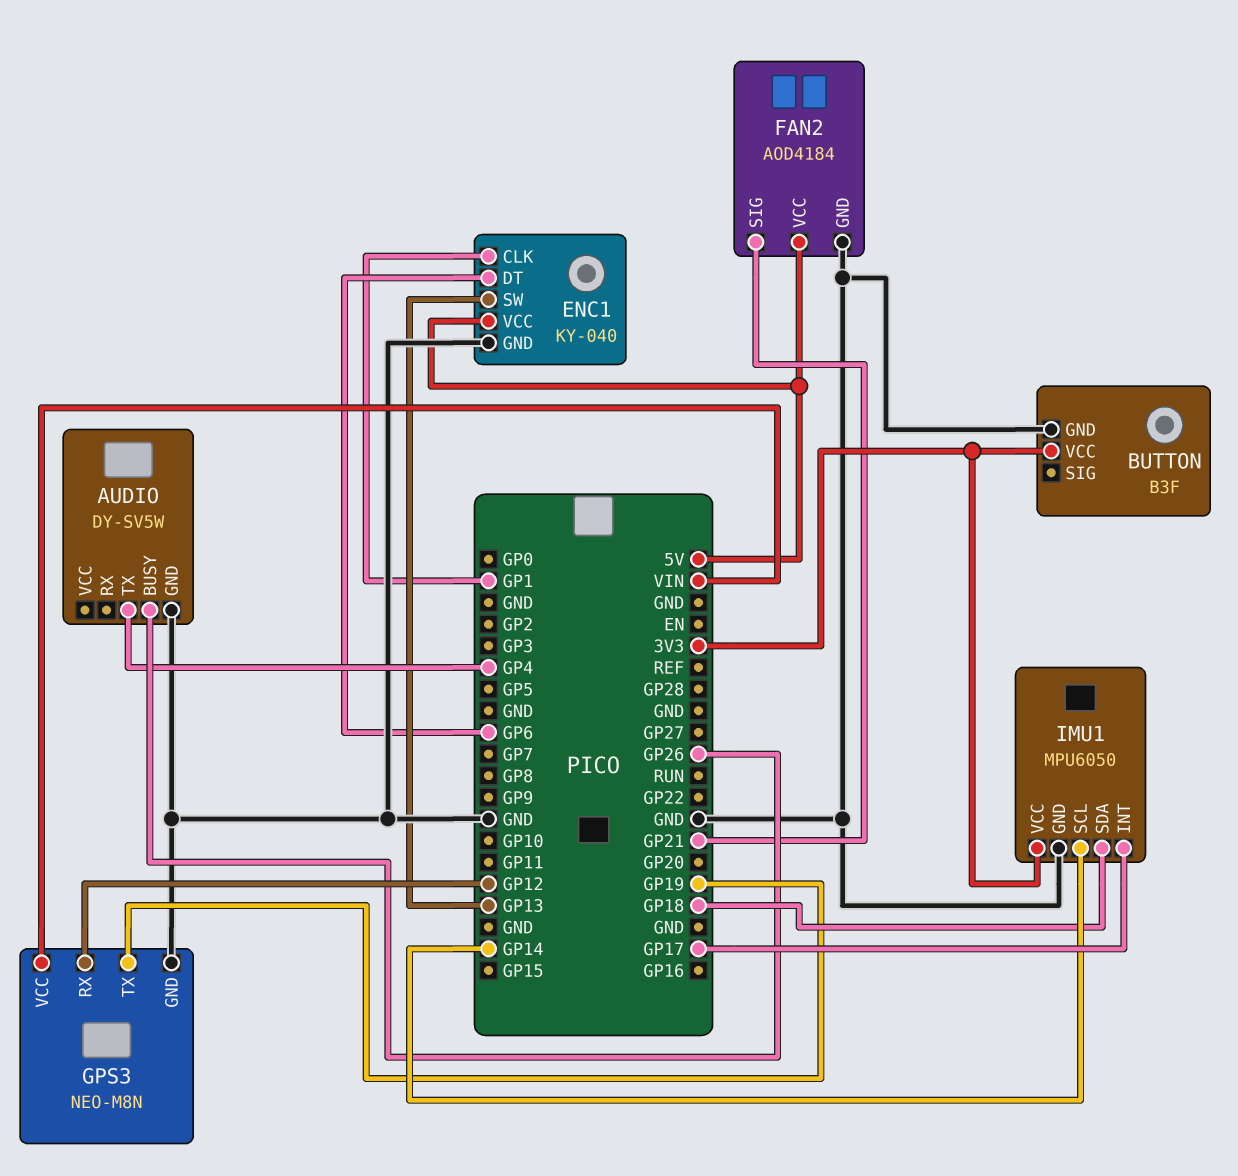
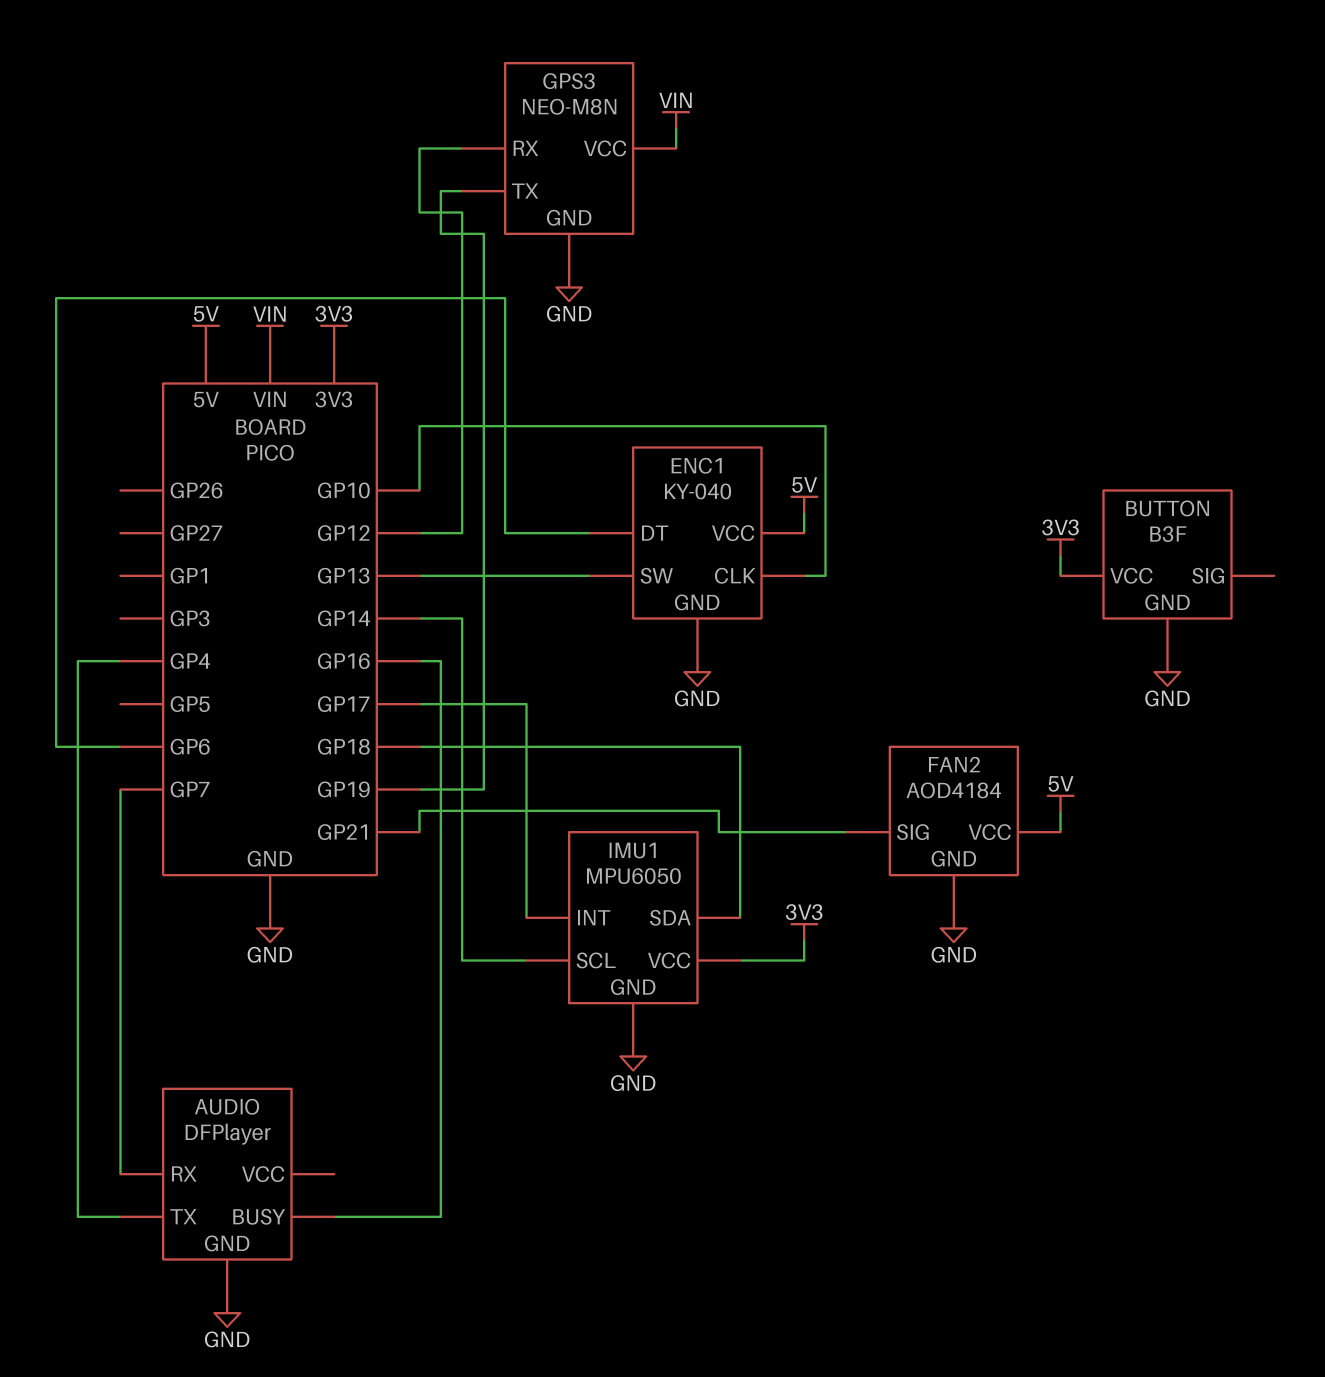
AUDIO: DY-SV5W -> DFPlayer
AUDIO pin BUSY: GP26 -> GP16
AUDIO pin RX: none -> GP7
ENC1 pin CLK: GP1 -> GP10

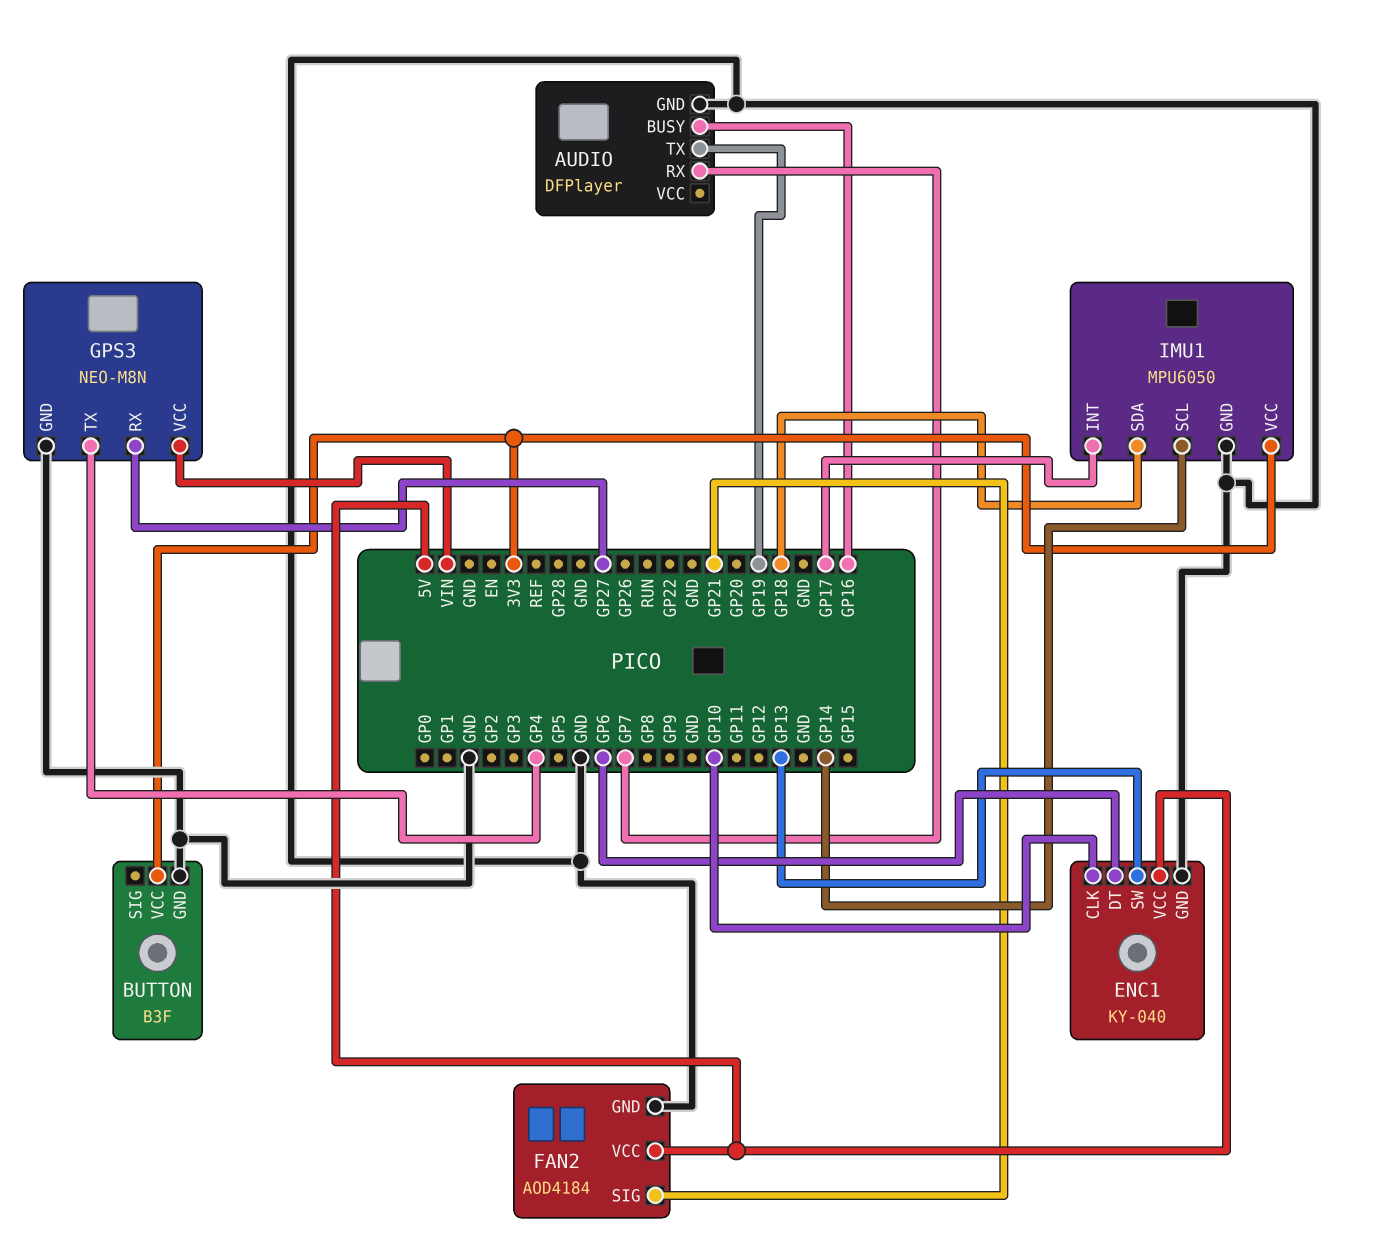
AUDIO pin TX: GP4 -> GP19
GPS3 pin RX: GP12 -> GP27
GPS3 pin TX: GP19 -> GP4

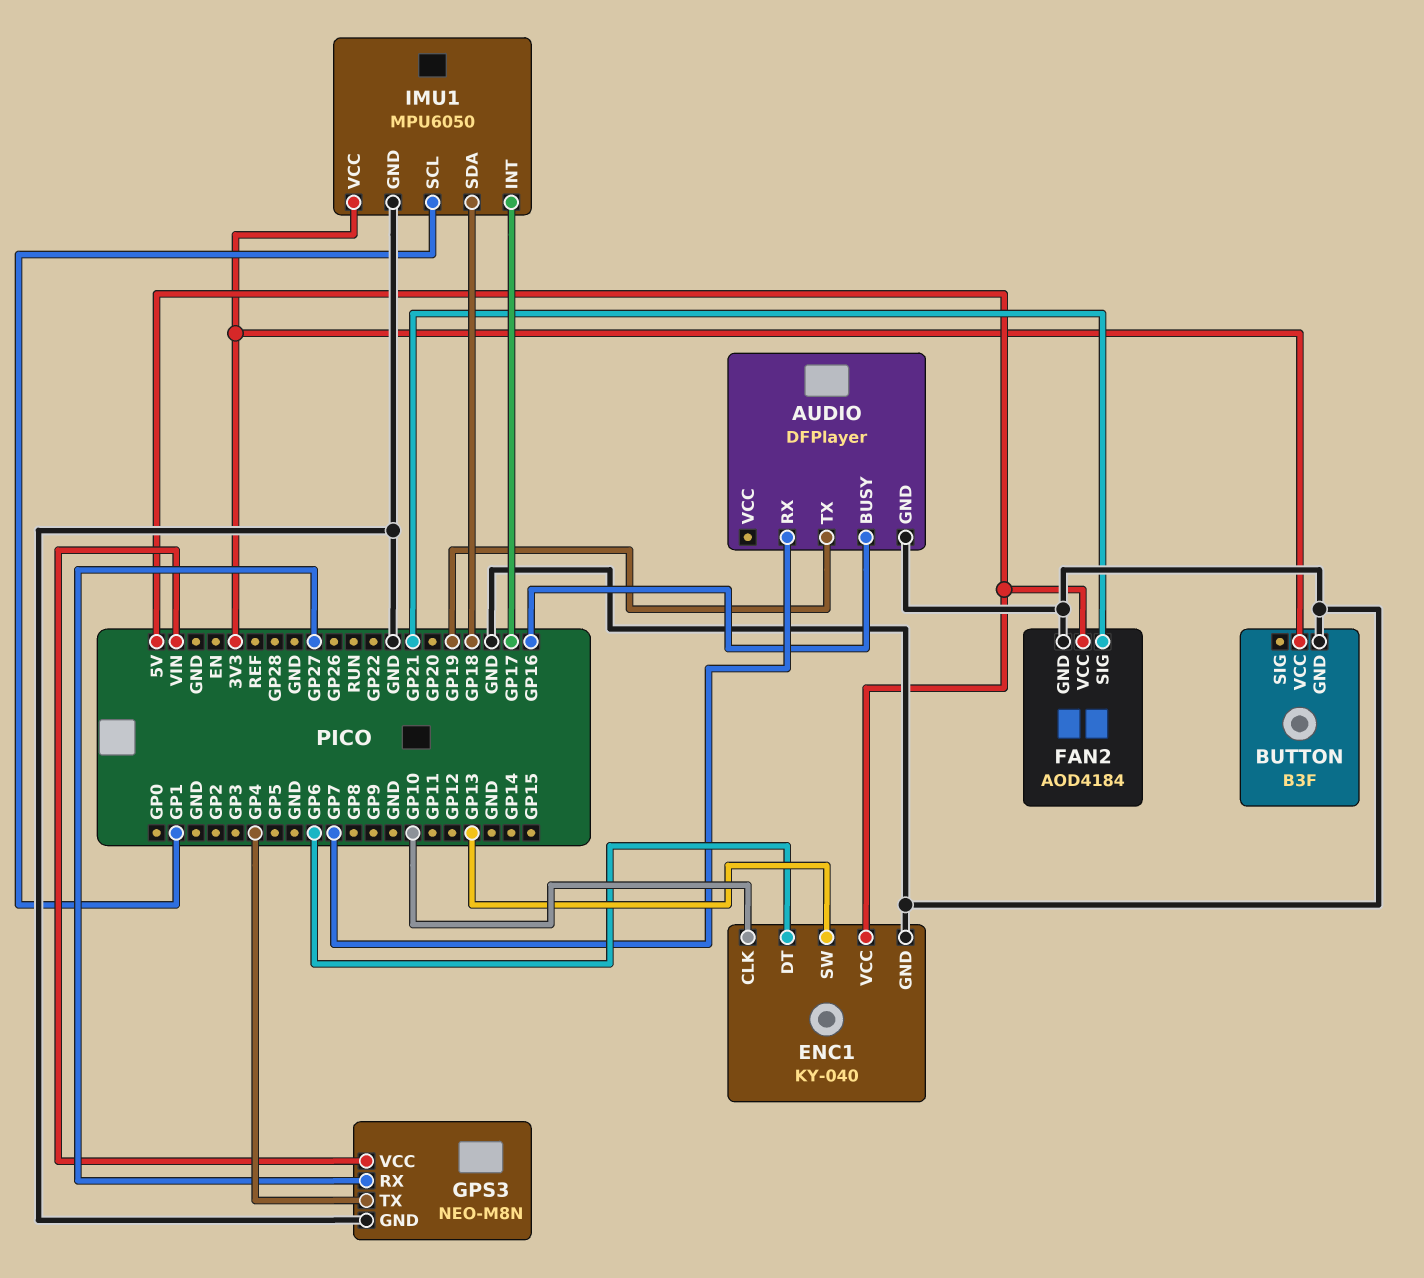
IMU1 pin SCL: GP14 -> GP1

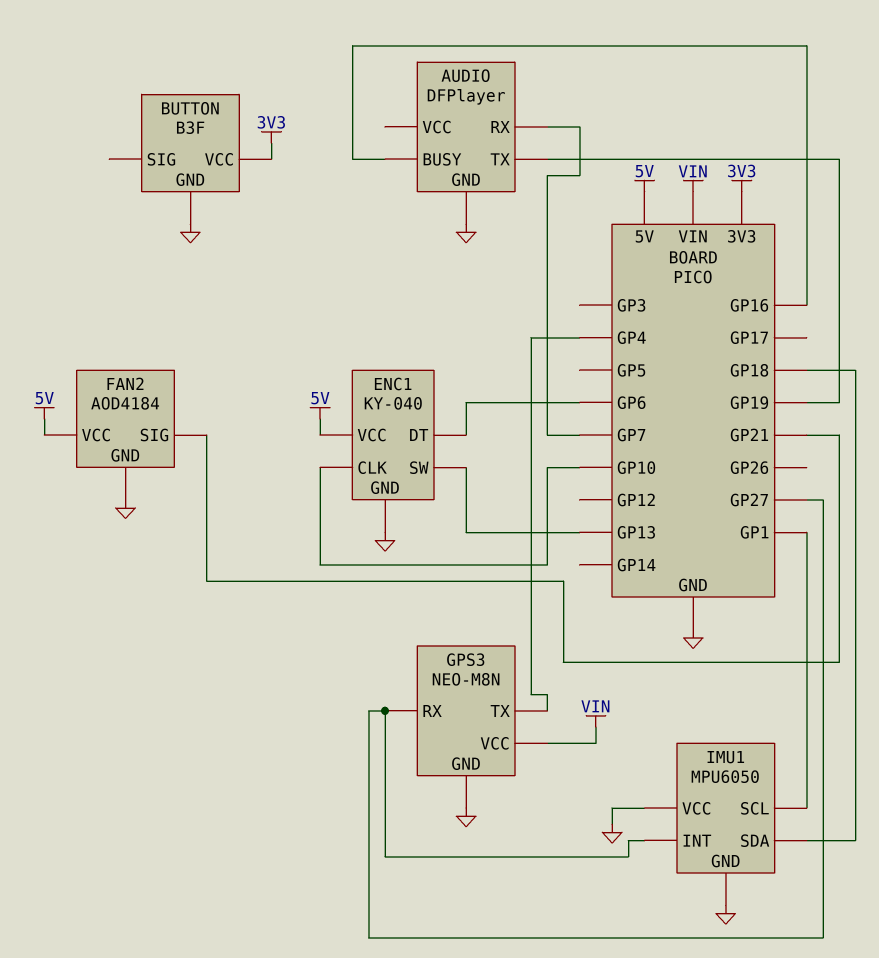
IMU1 pin INT: GP17 -> GP27
IMU1 pin VCC: 3V3 -> GND

